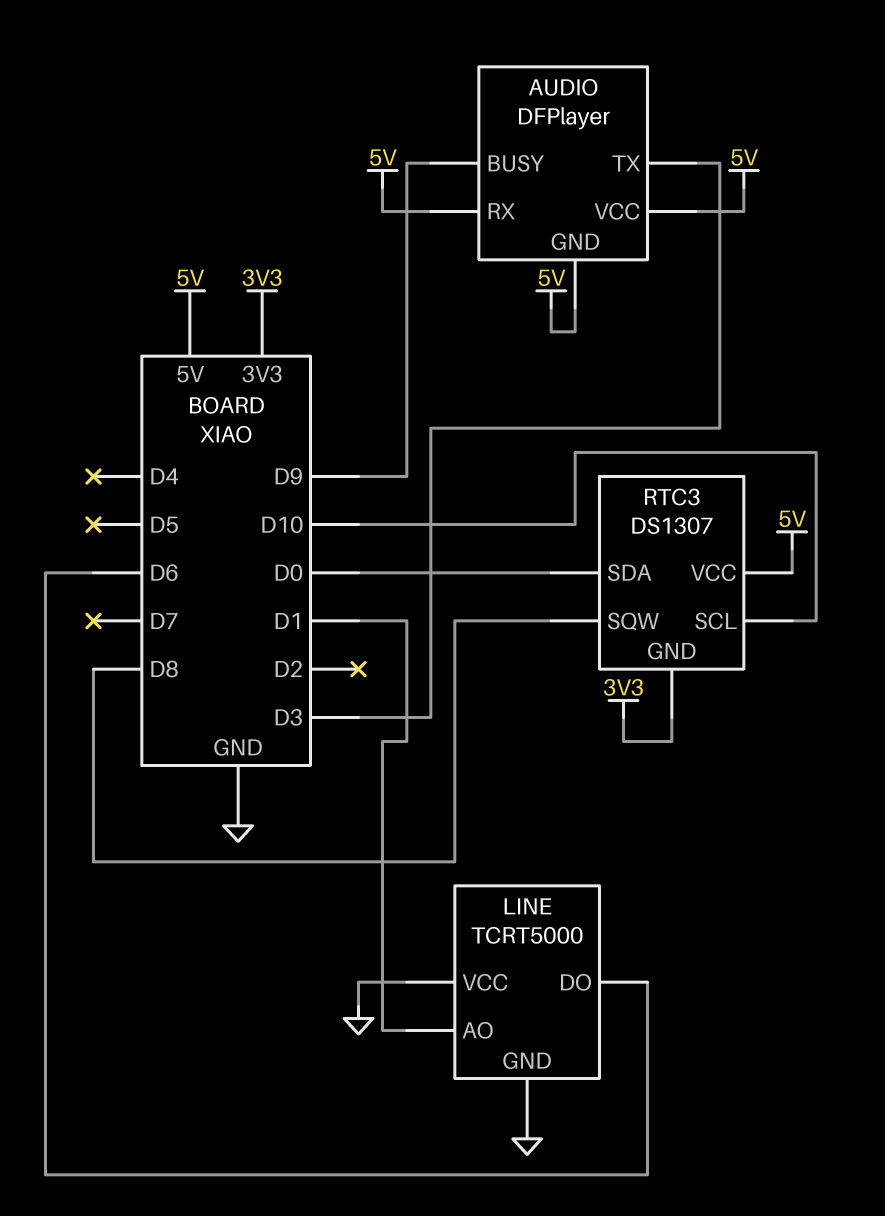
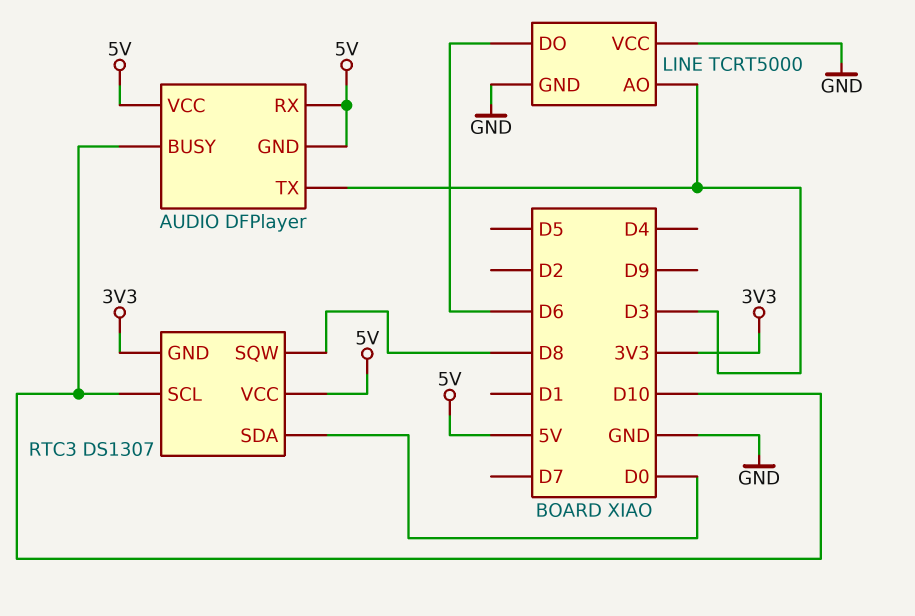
AUDIO pin BUSY: D9 -> D10
LINE pin AO: D1 -> D3

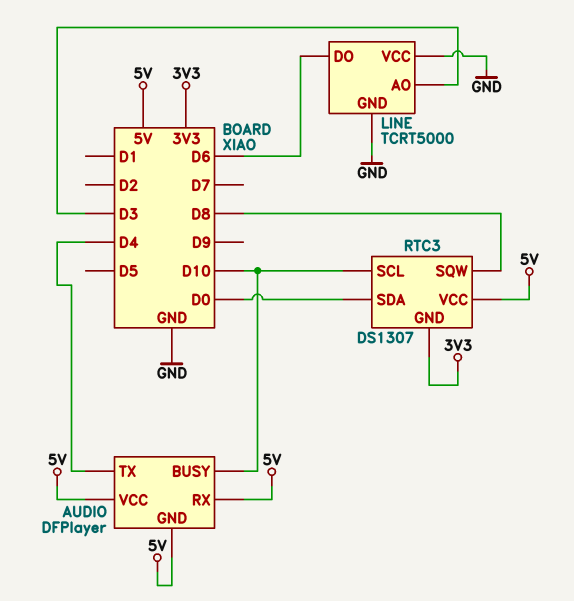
AUDIO pin TX: D3 -> D4

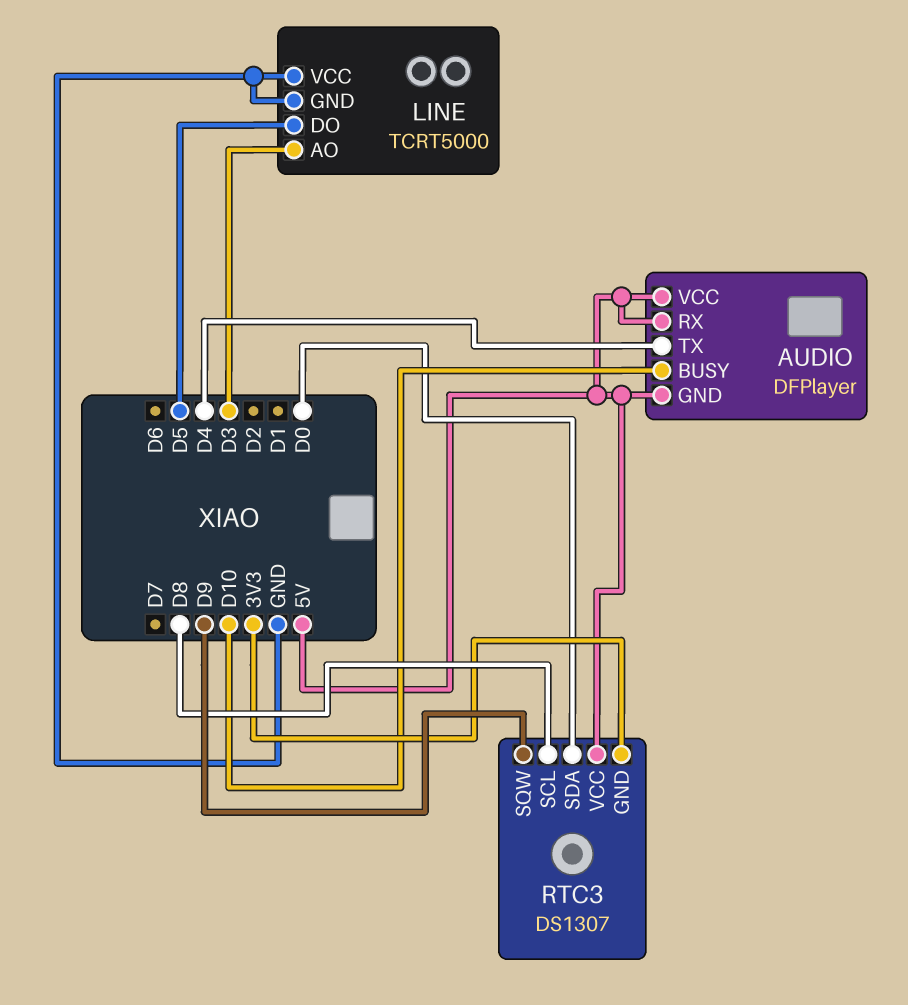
LINE pin DO: D6 -> D5
RTC3 pin SCL: D10 -> D8
RTC3 pin SQW: D8 -> D9

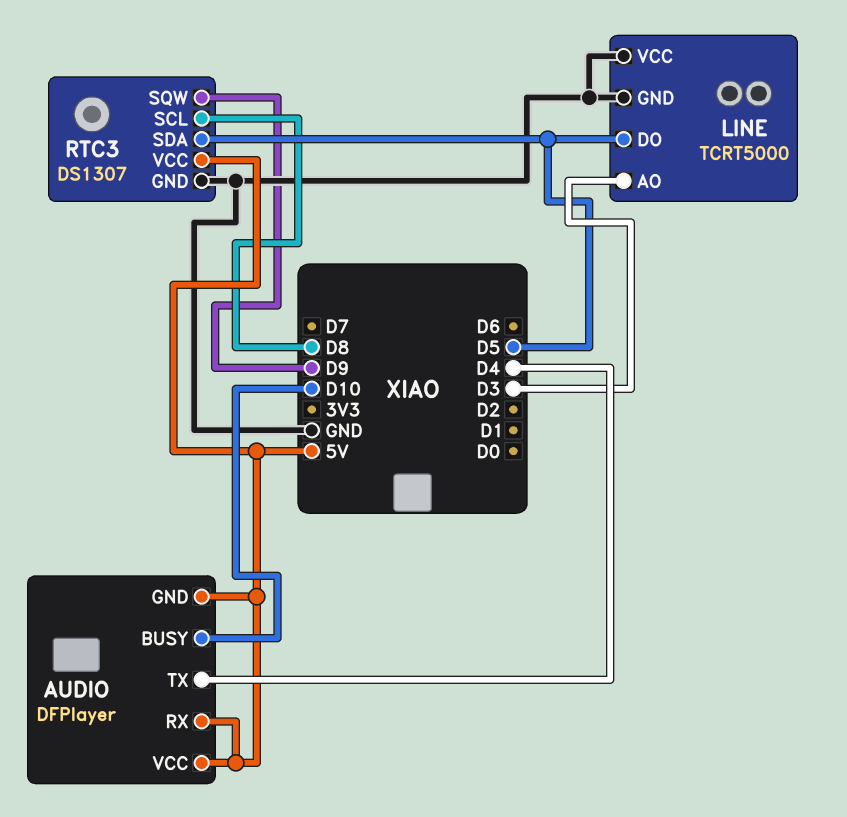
RTC3 pin GND: 3V3 -> GND
RTC3 pin SDA: D0 -> D5

